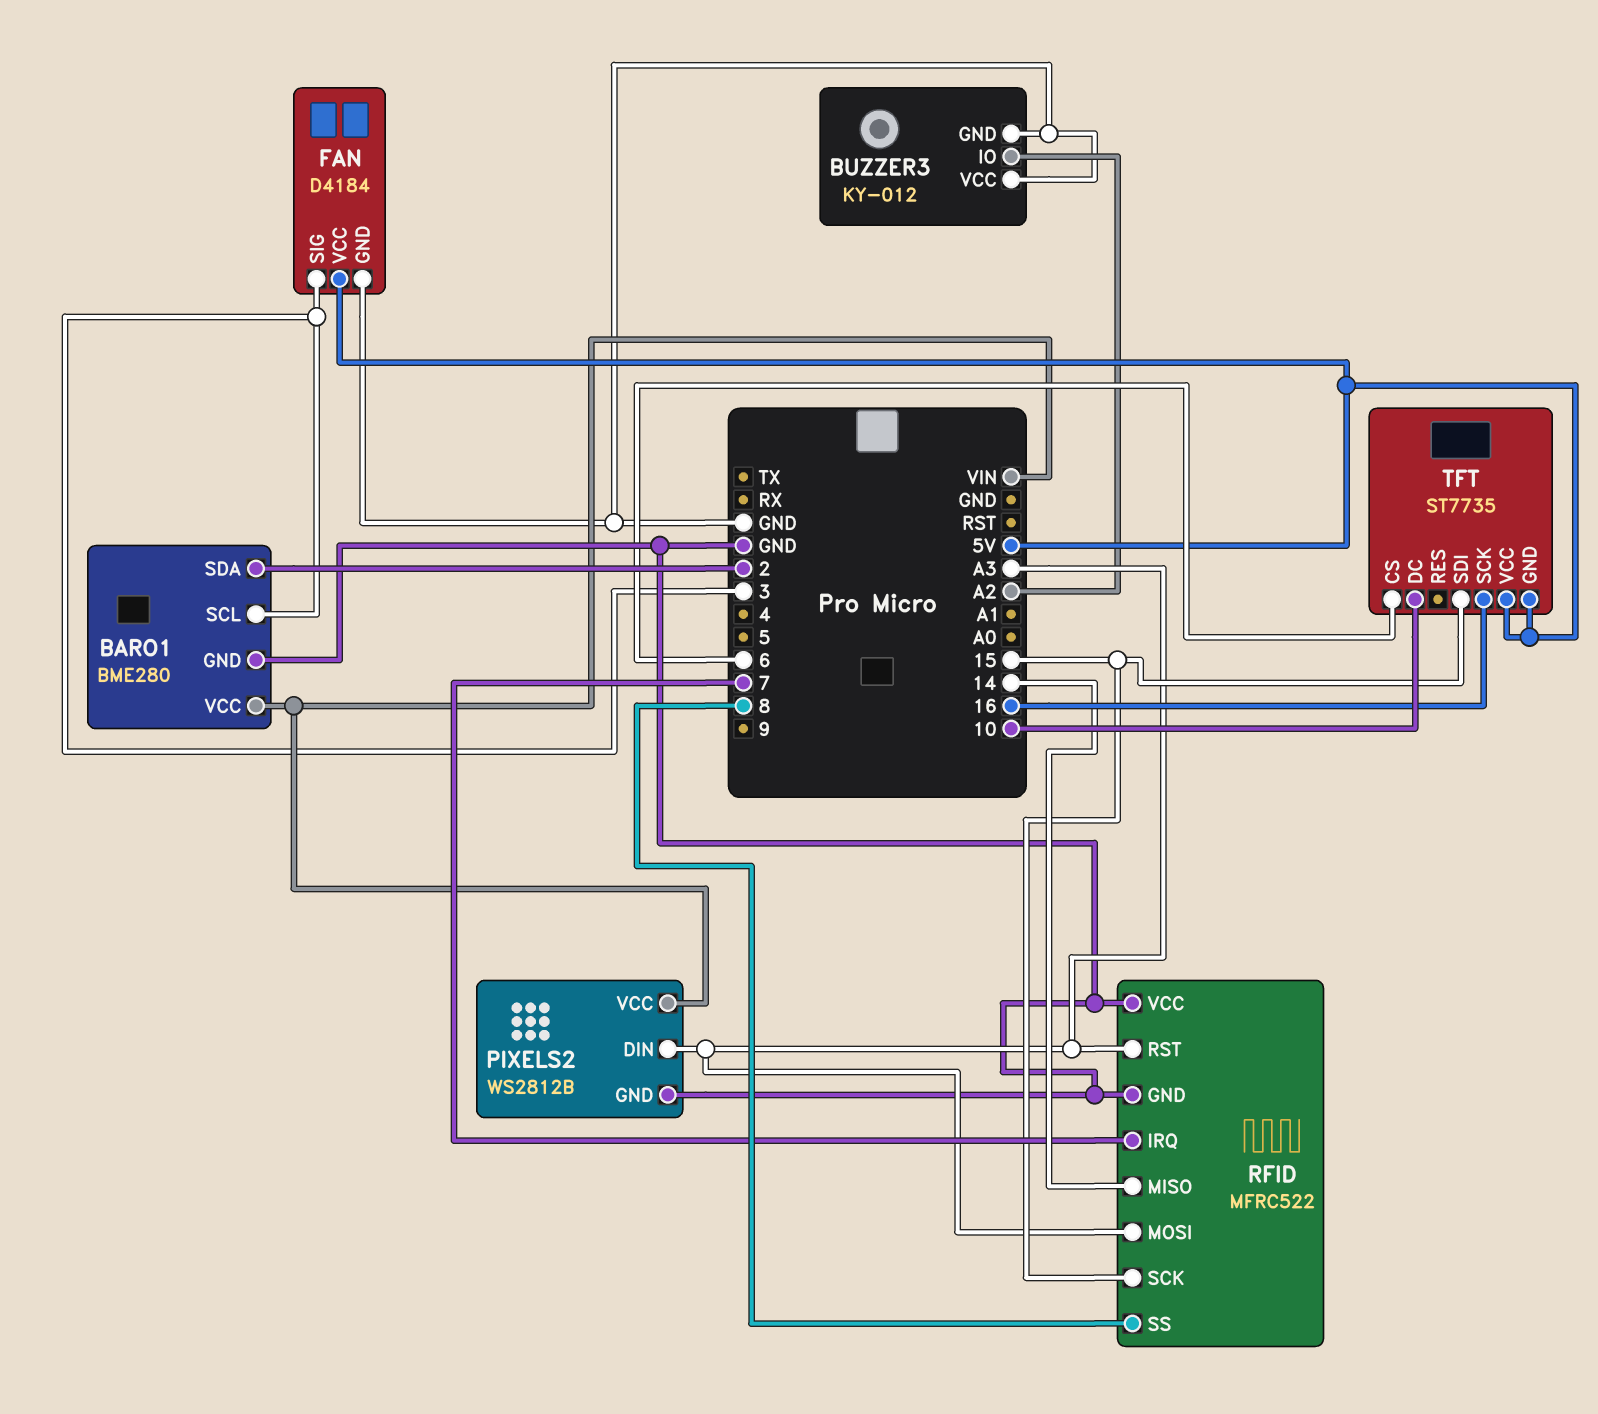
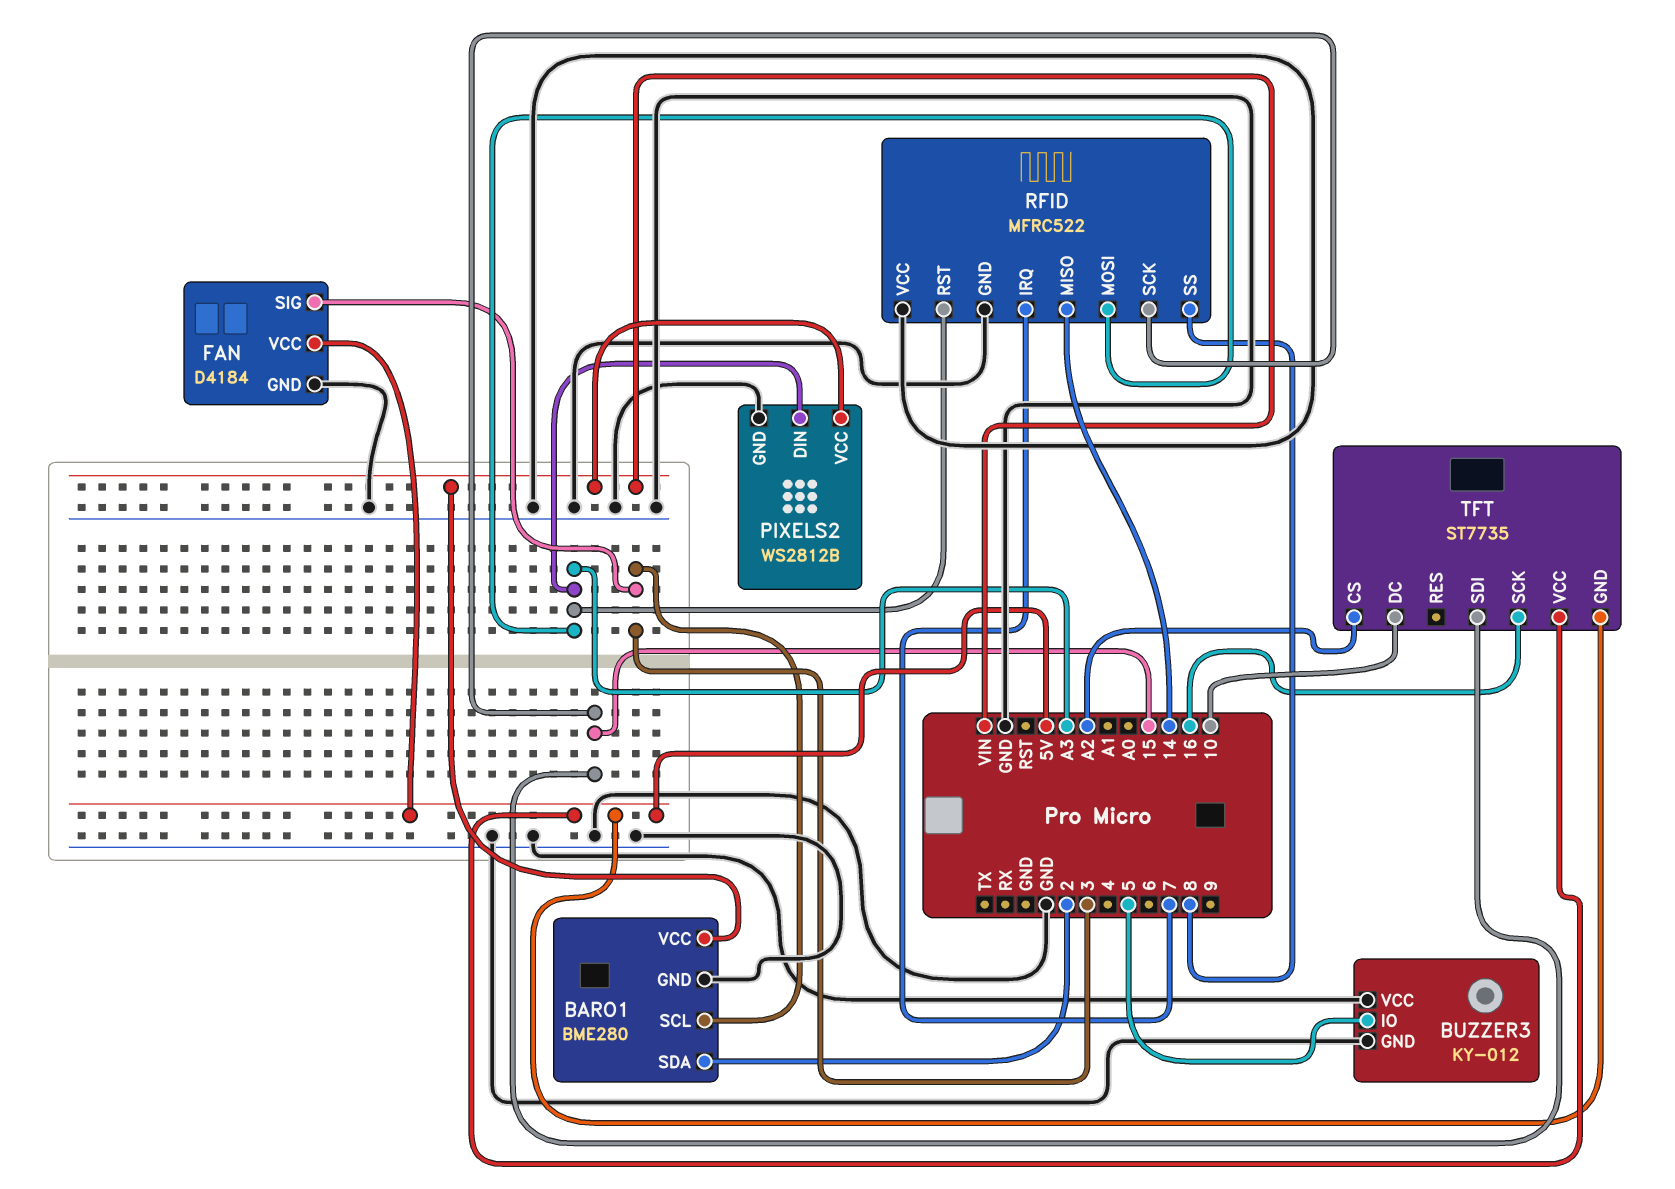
BUZZER3 pin IO: A2 -> 5
TFT pin CS: 6 -> A2

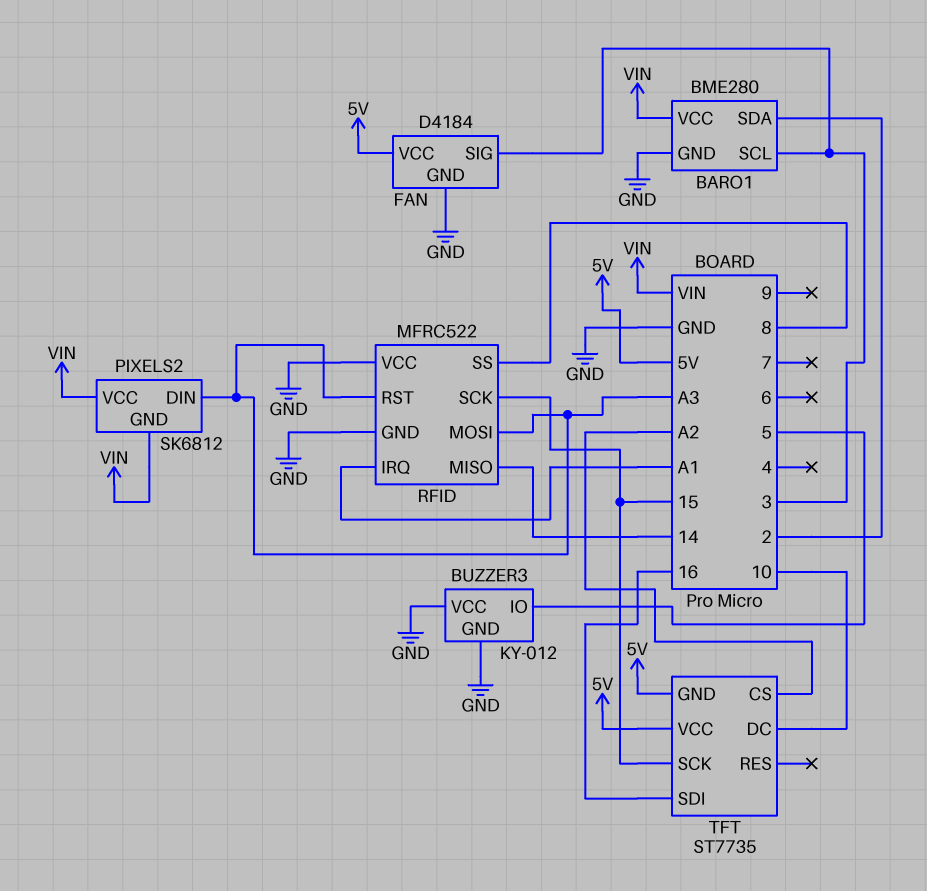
PIXELS2: WS2812B -> SK6812
PIXELS2 pin GND: GND -> VIN
RFID pin IRQ: 7 -> A1
TFT pin SCK: 16 -> 15
TFT pin SDI: 15 -> 16

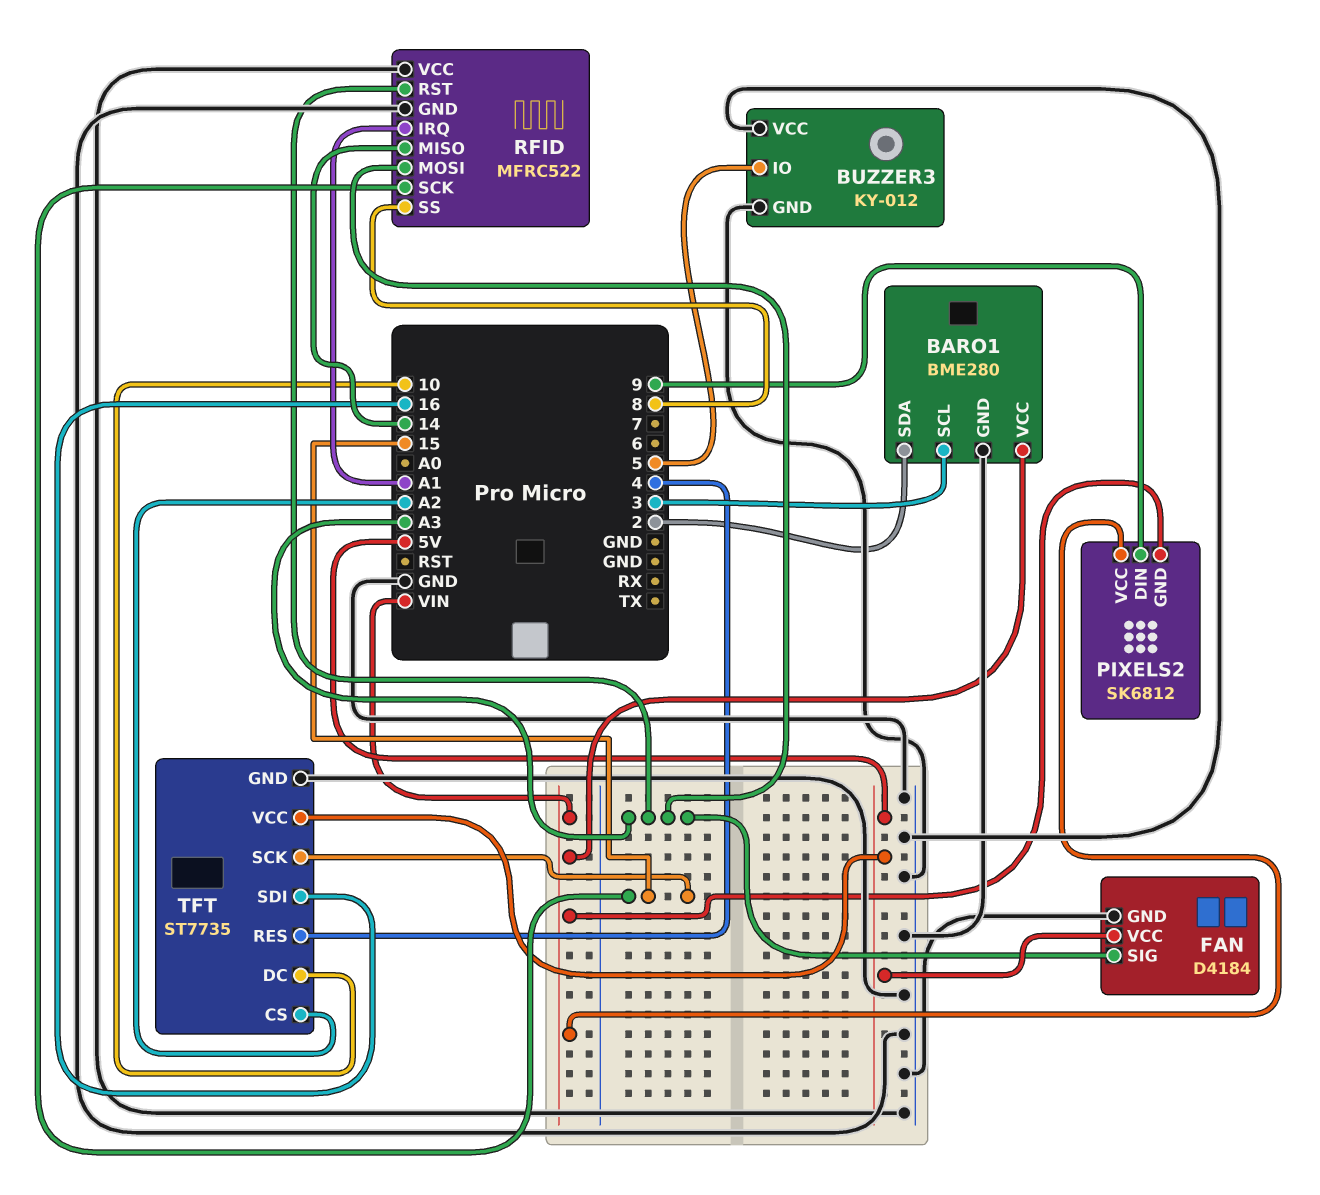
FAN pin SIG: 3 -> A3
PIXELS2 pin DIN: A3 -> 9
TFT pin GND: 5V -> GND
TFT pin RES: none -> 4

